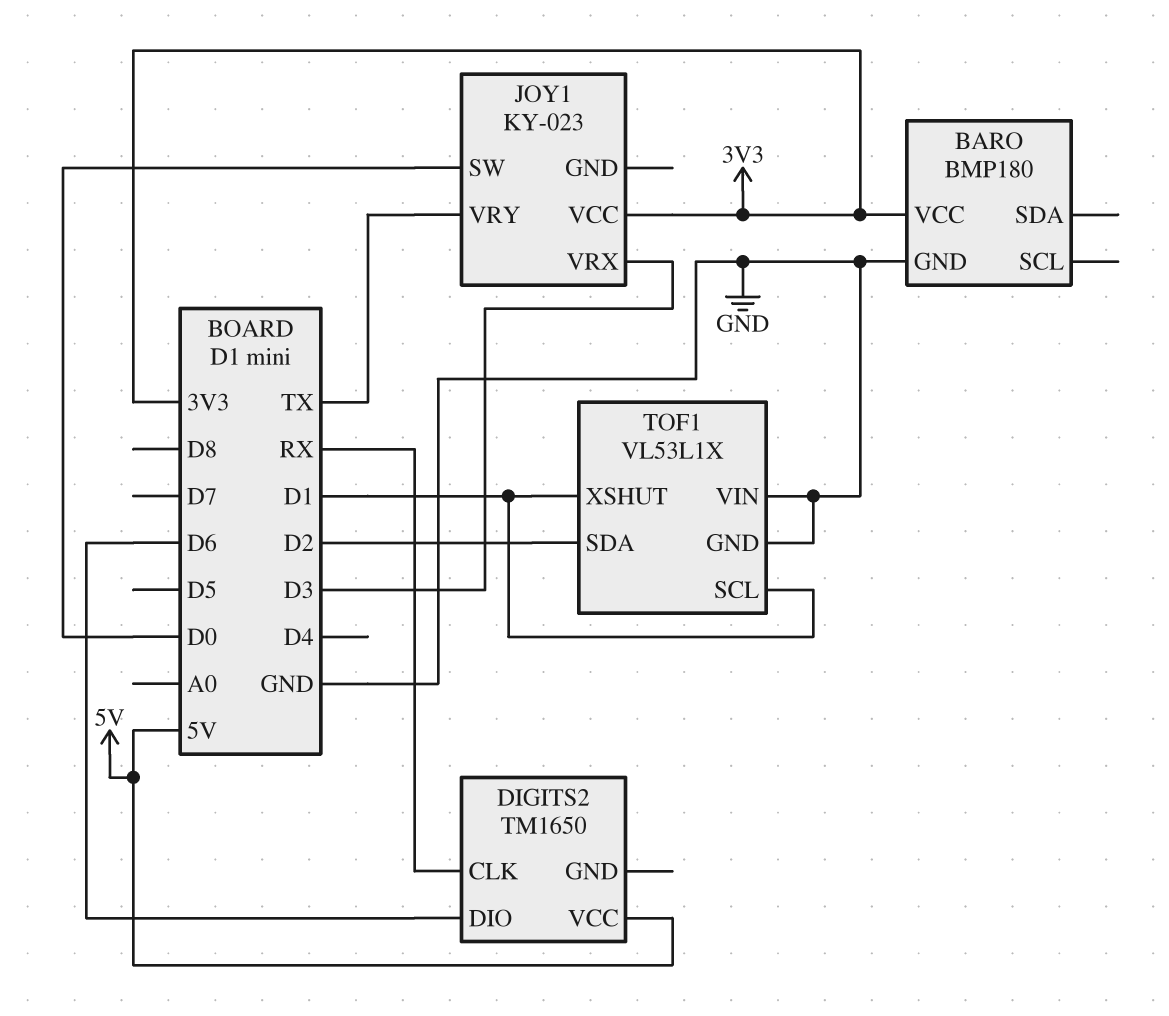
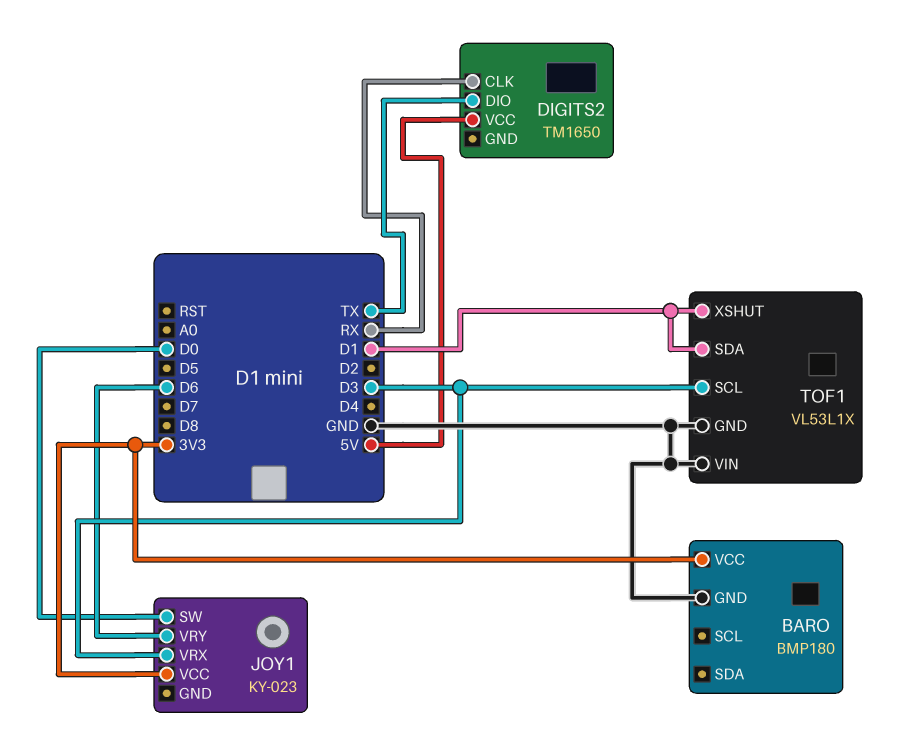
DIGITS2 pin DIO: D6 -> TX
JOY1 pin VRY: TX -> D6
TOF1 pin SCL: D1 -> D3
TOF1 pin SDA: D2 -> D1

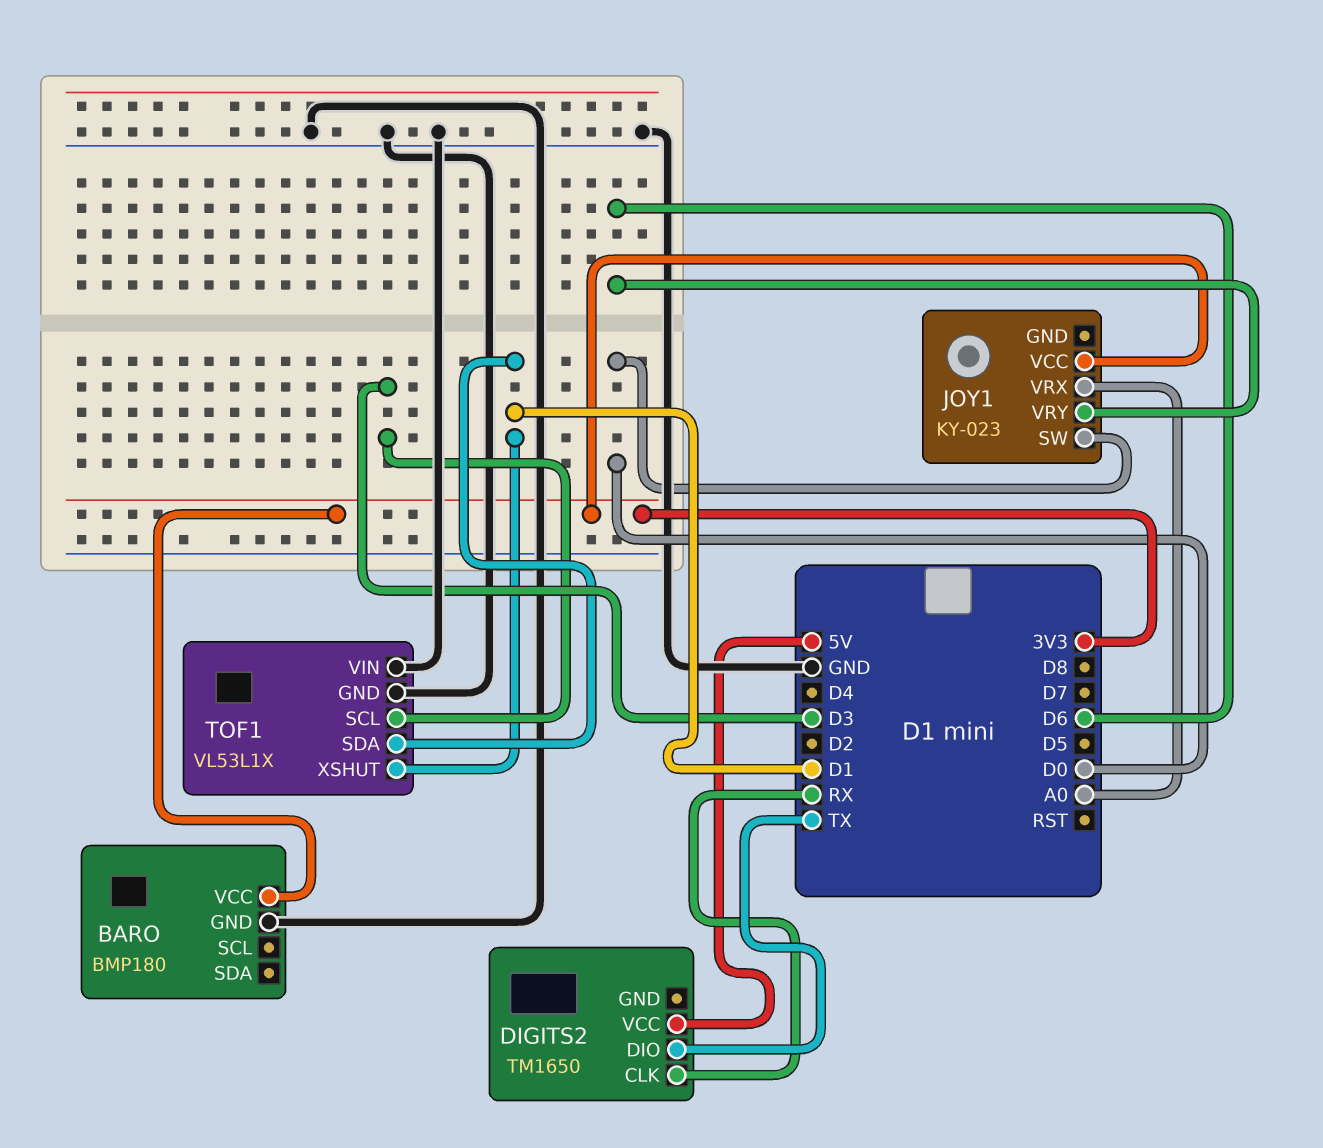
JOY1 pin VRX: D3 -> A0

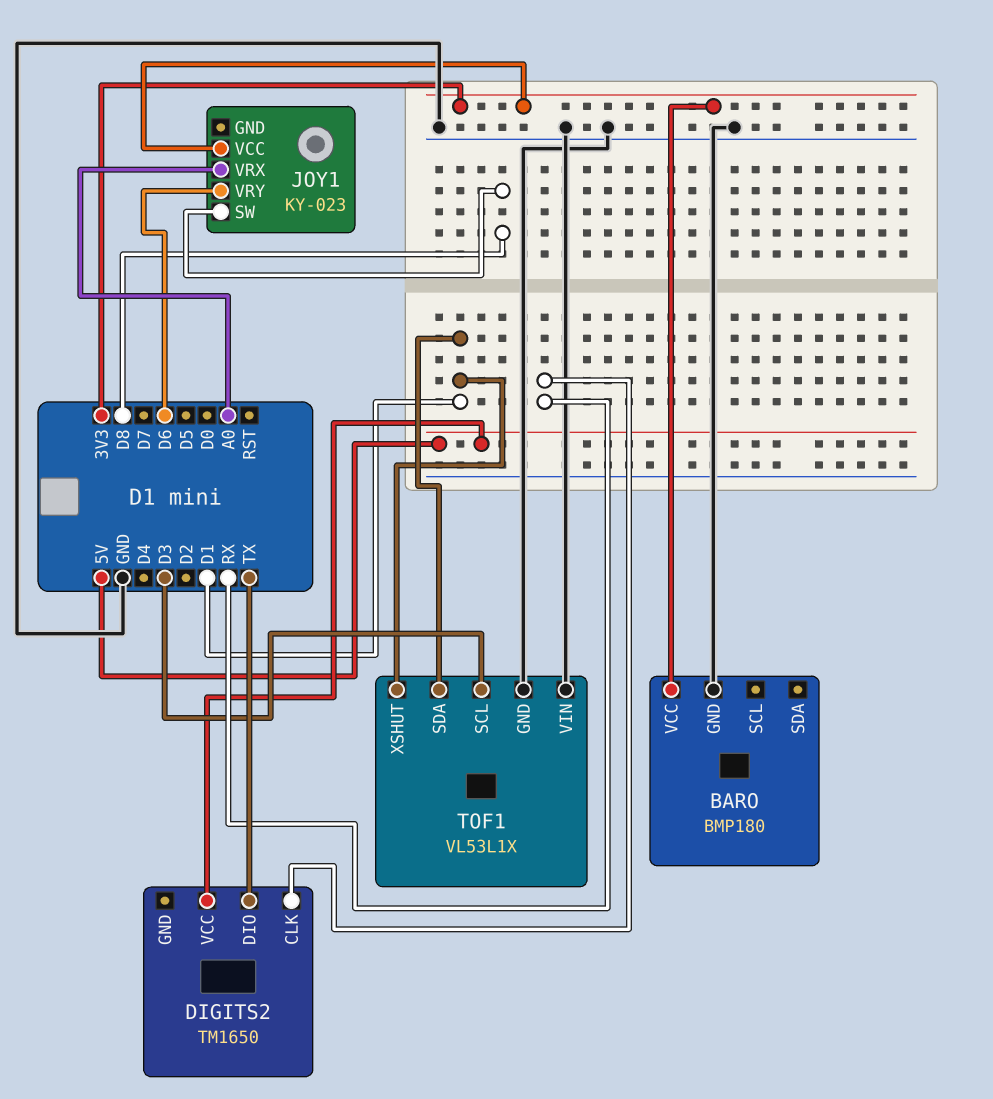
JOY1 pin SW: D0 -> D8

